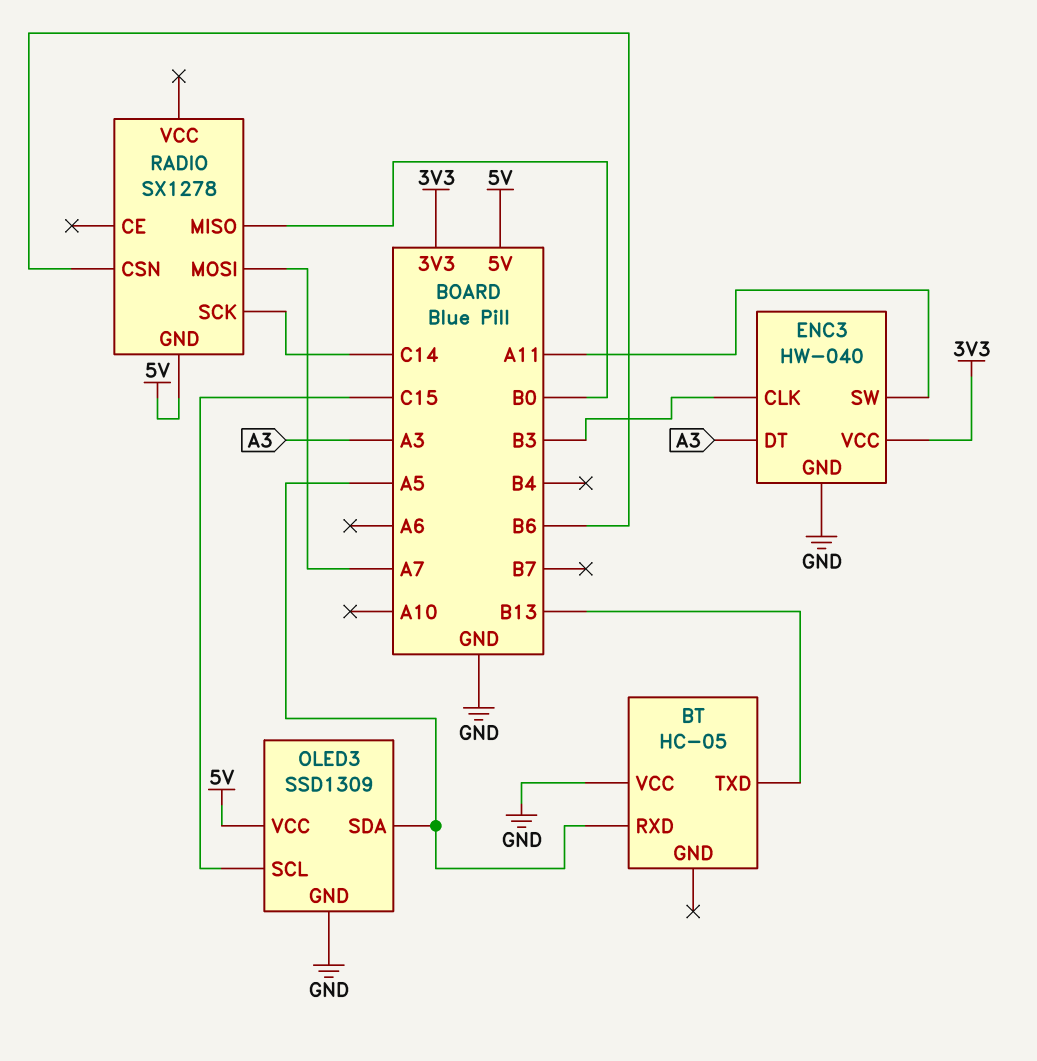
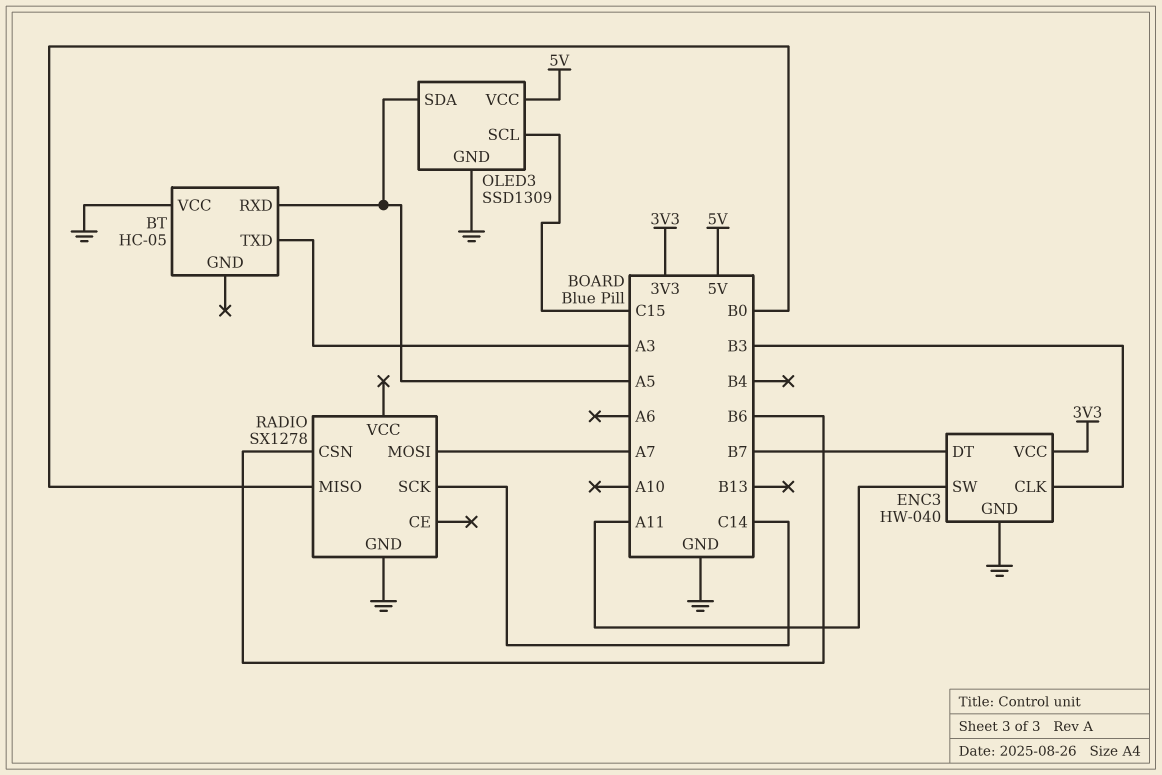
BT pin TXD: B13 -> A3
ENC3 pin DT: A3 -> B7
RADIO pin GND: 5V -> GND

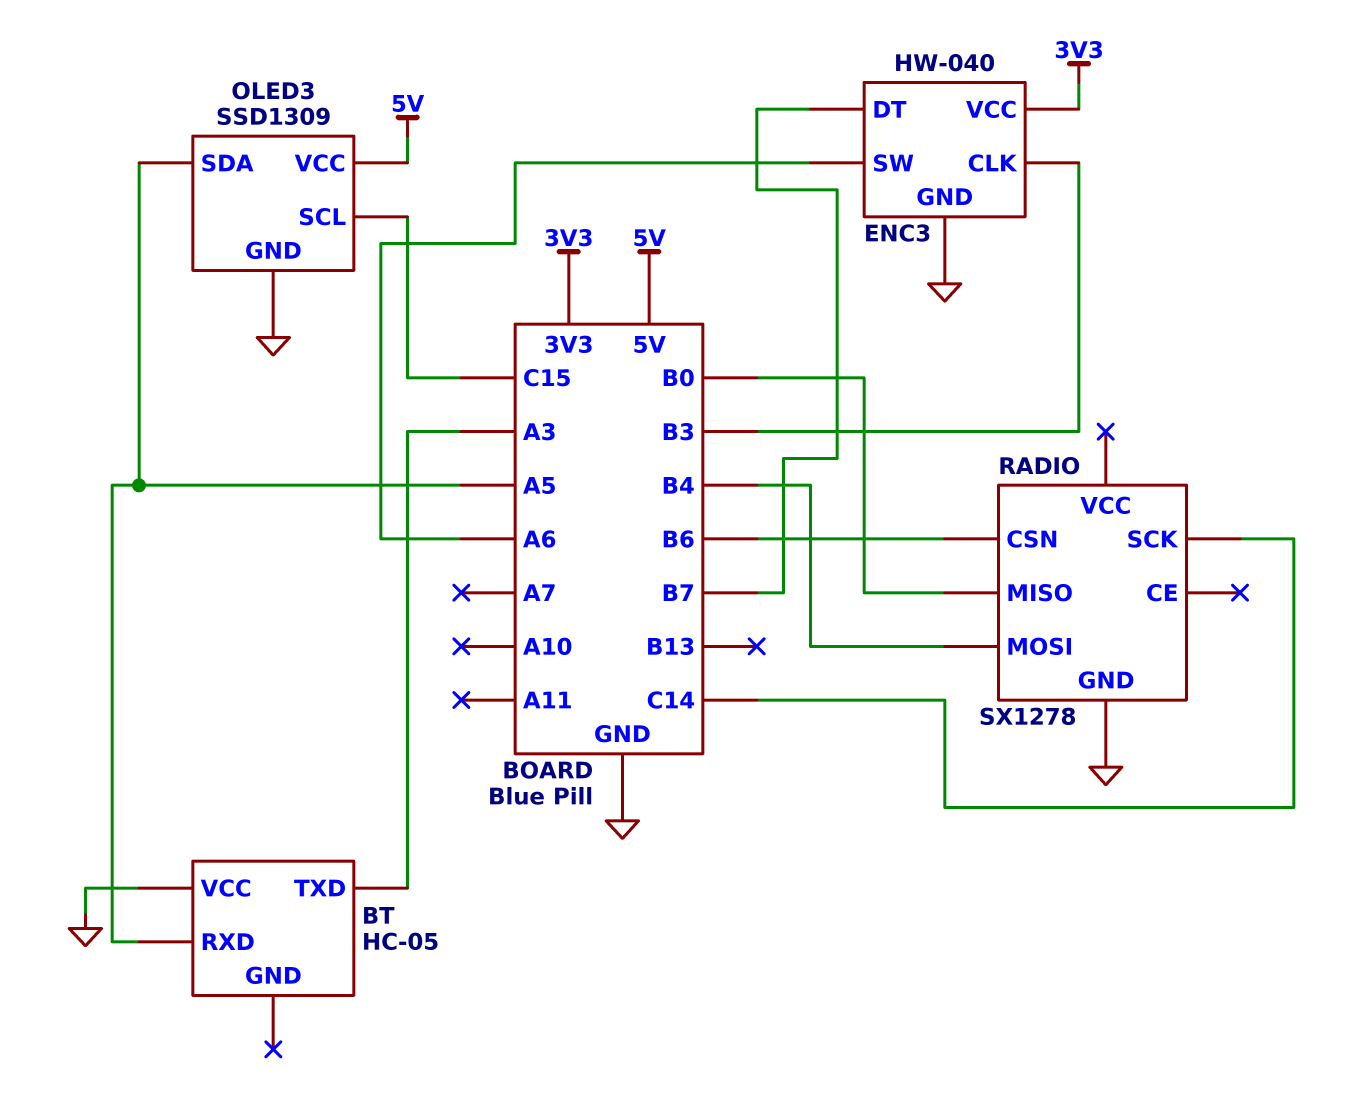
ENC3 pin SW: A11 -> A6
RADIO pin MOSI: A7 -> B4

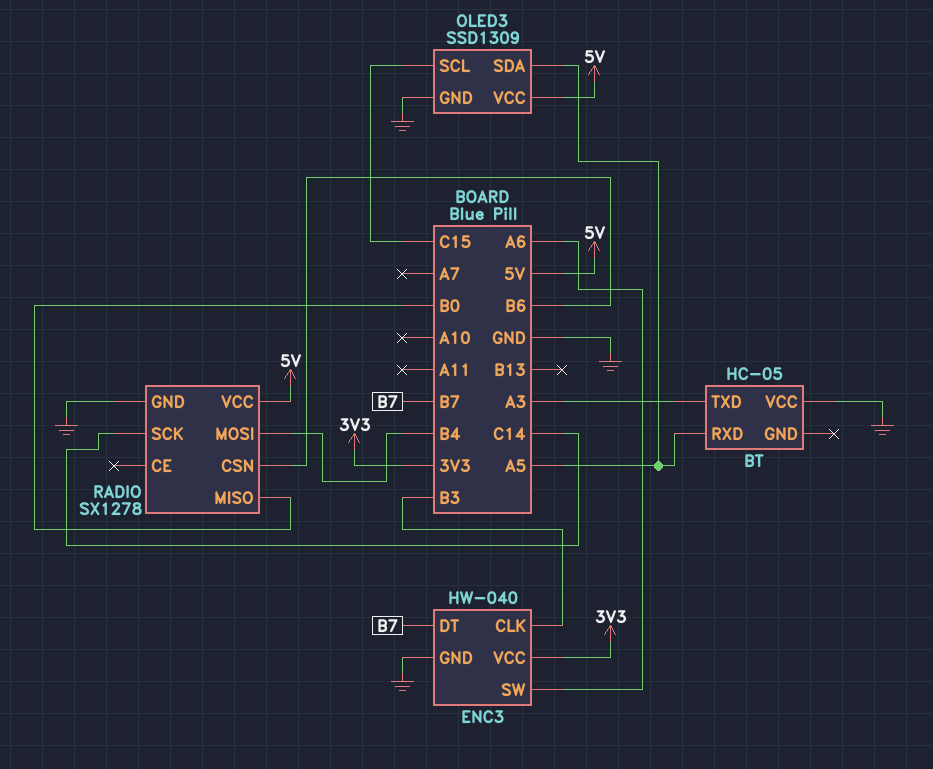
RADIO pin VCC: none -> 5V

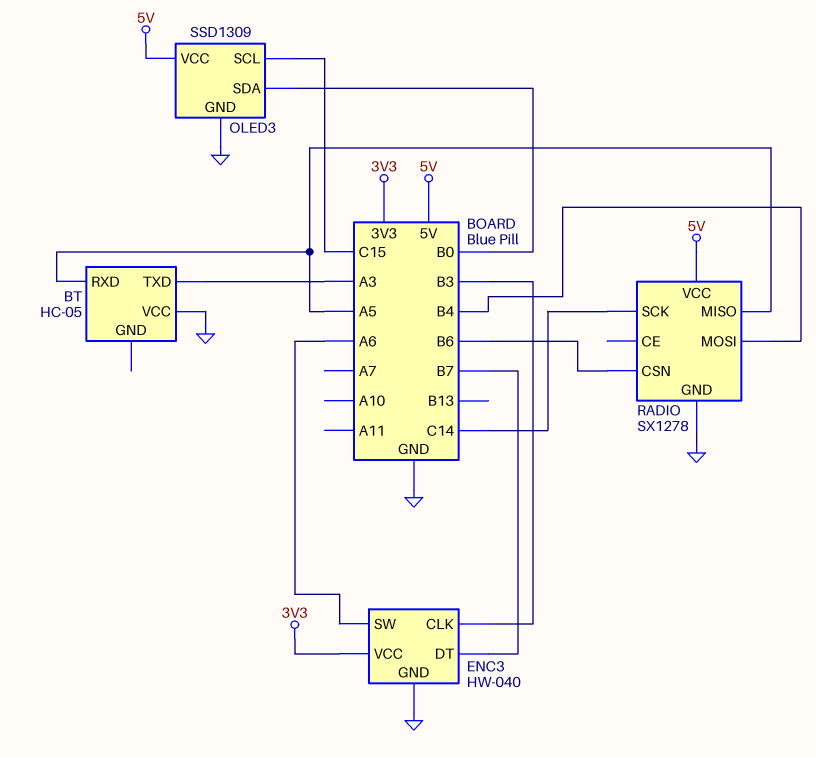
OLED3 pin SDA: A5 -> B0
RADIO pin MISO: B0 -> A5

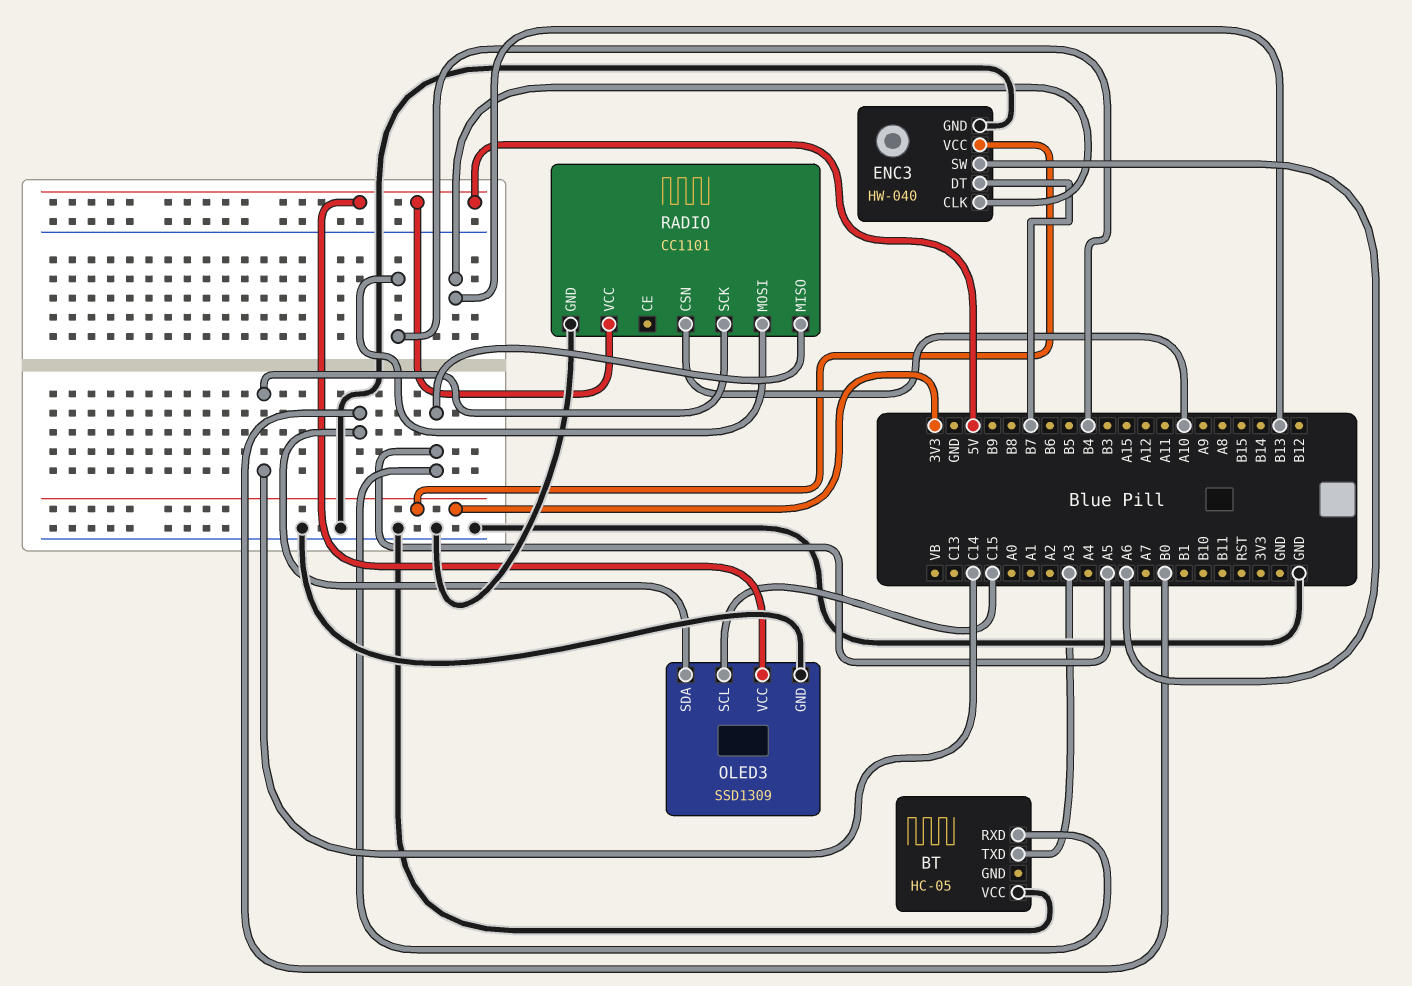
ENC3 pin CLK: B3 -> B13
RADIO: SX1278 -> CC1101
RADIO pin CSN: B6 -> A10

